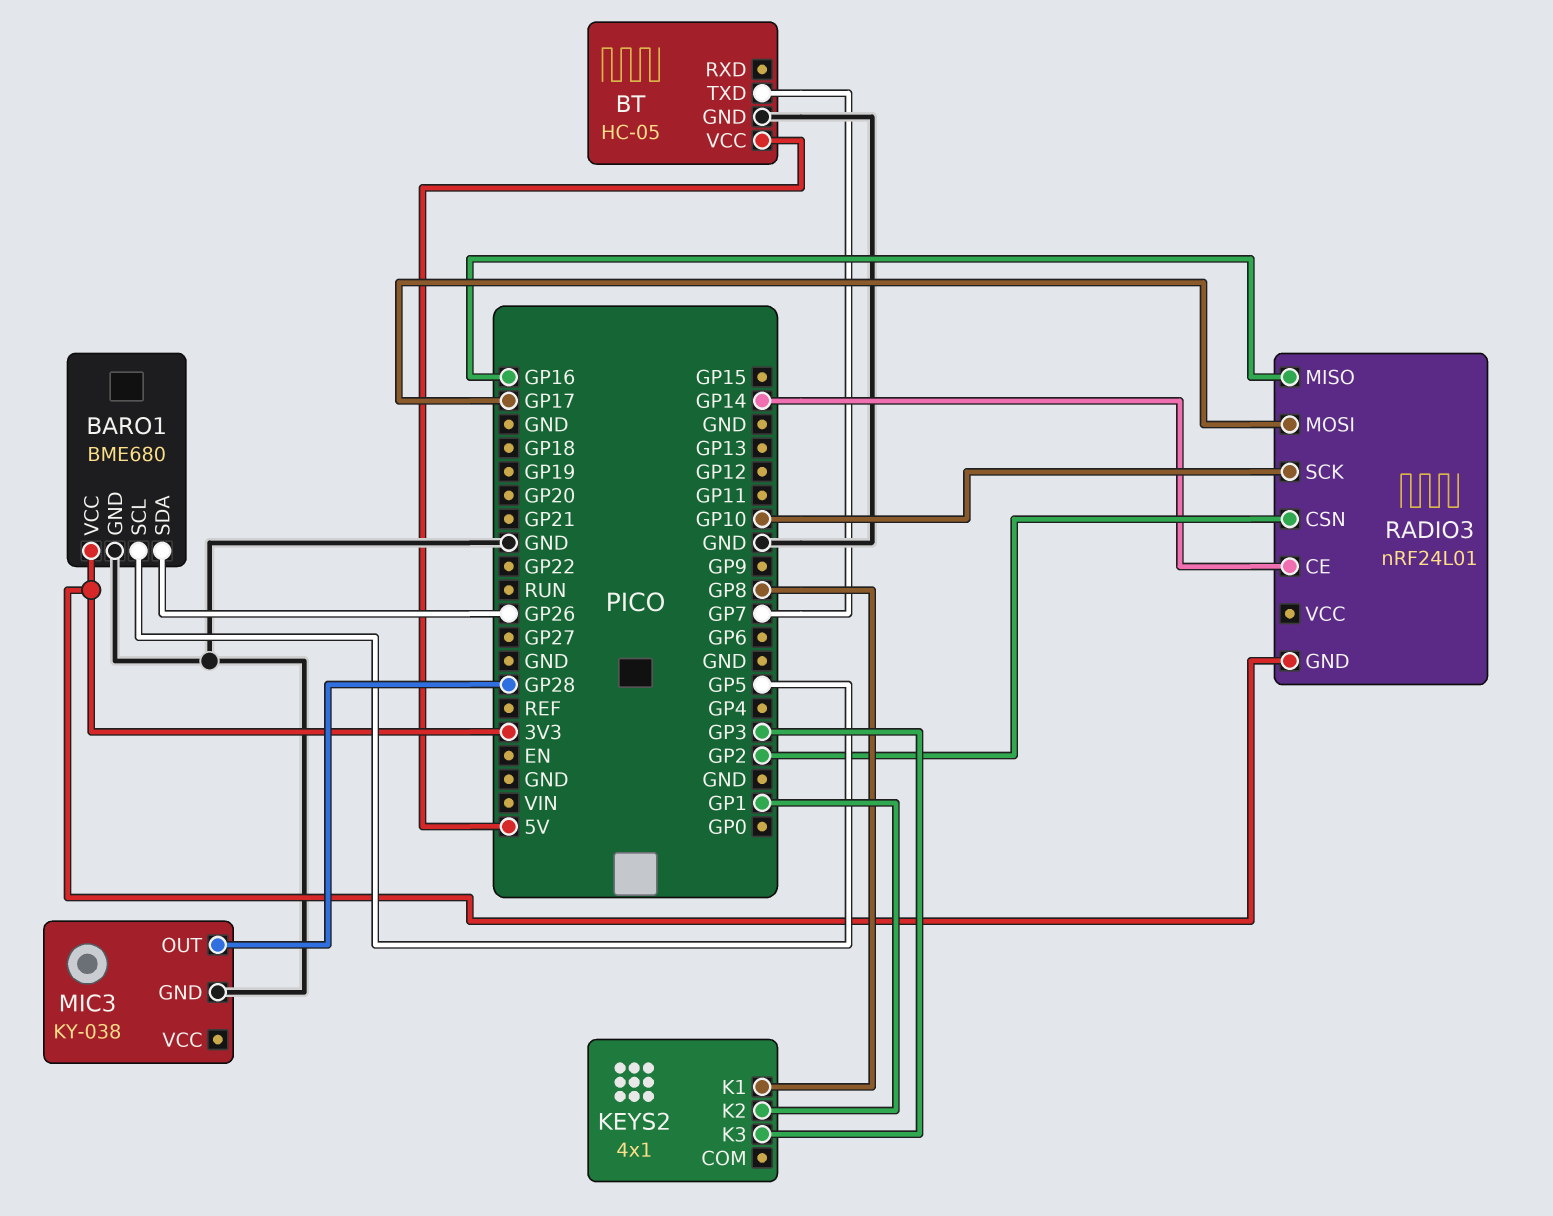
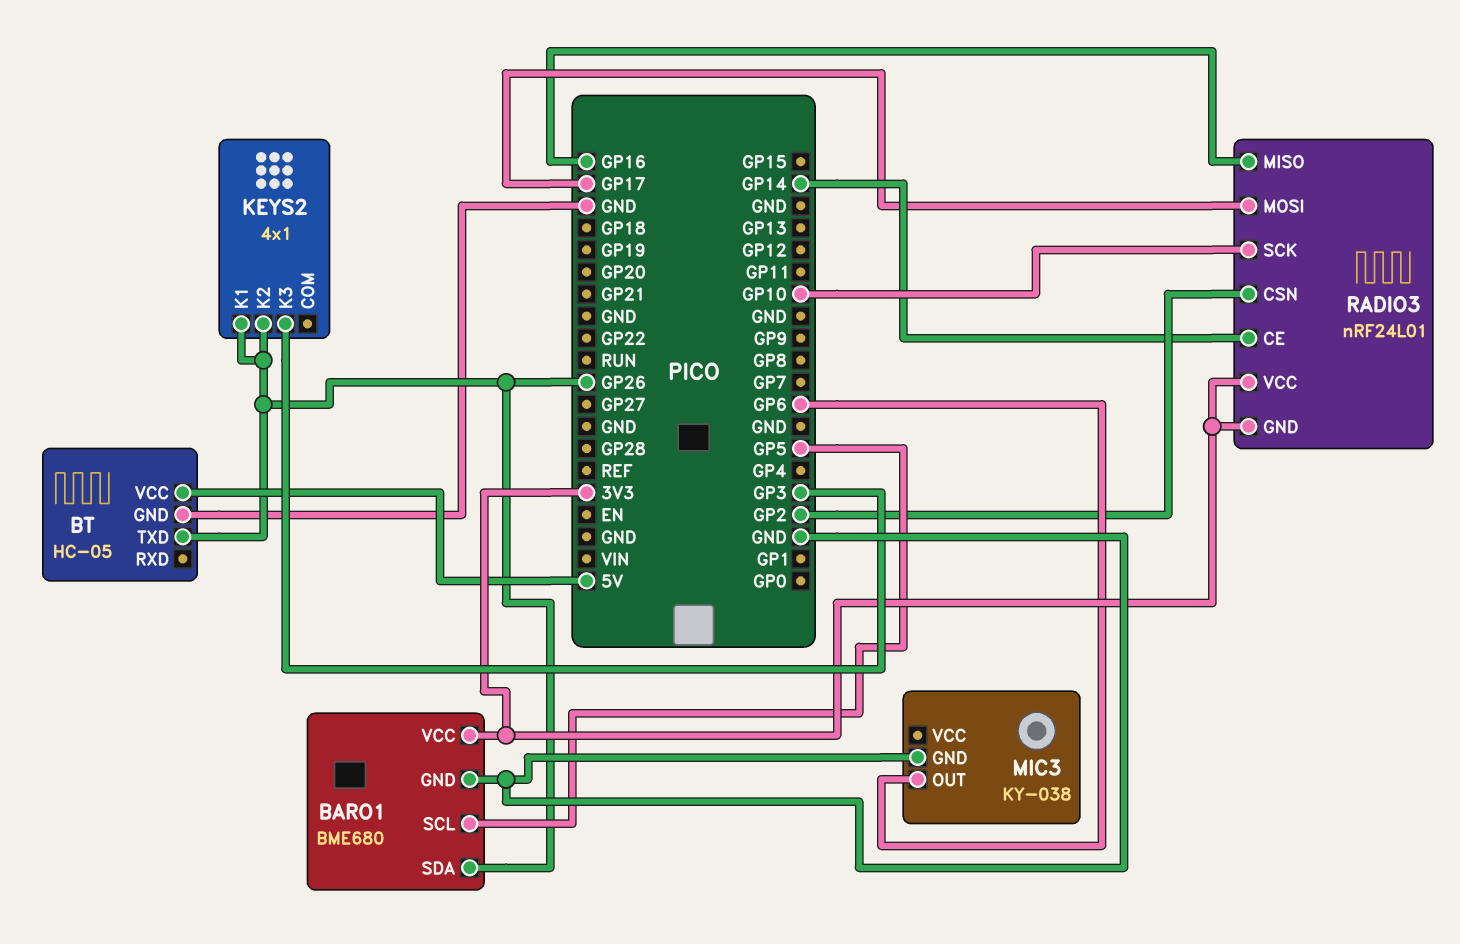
BT pin TXD: GP7 -> GP26
KEYS2 pin K1: GP8 -> GP26
KEYS2 pin K2: GP1 -> GP26
MIC3 pin OUT: GP28 -> GP6
RADIO3 pin VCC: none -> 3V3

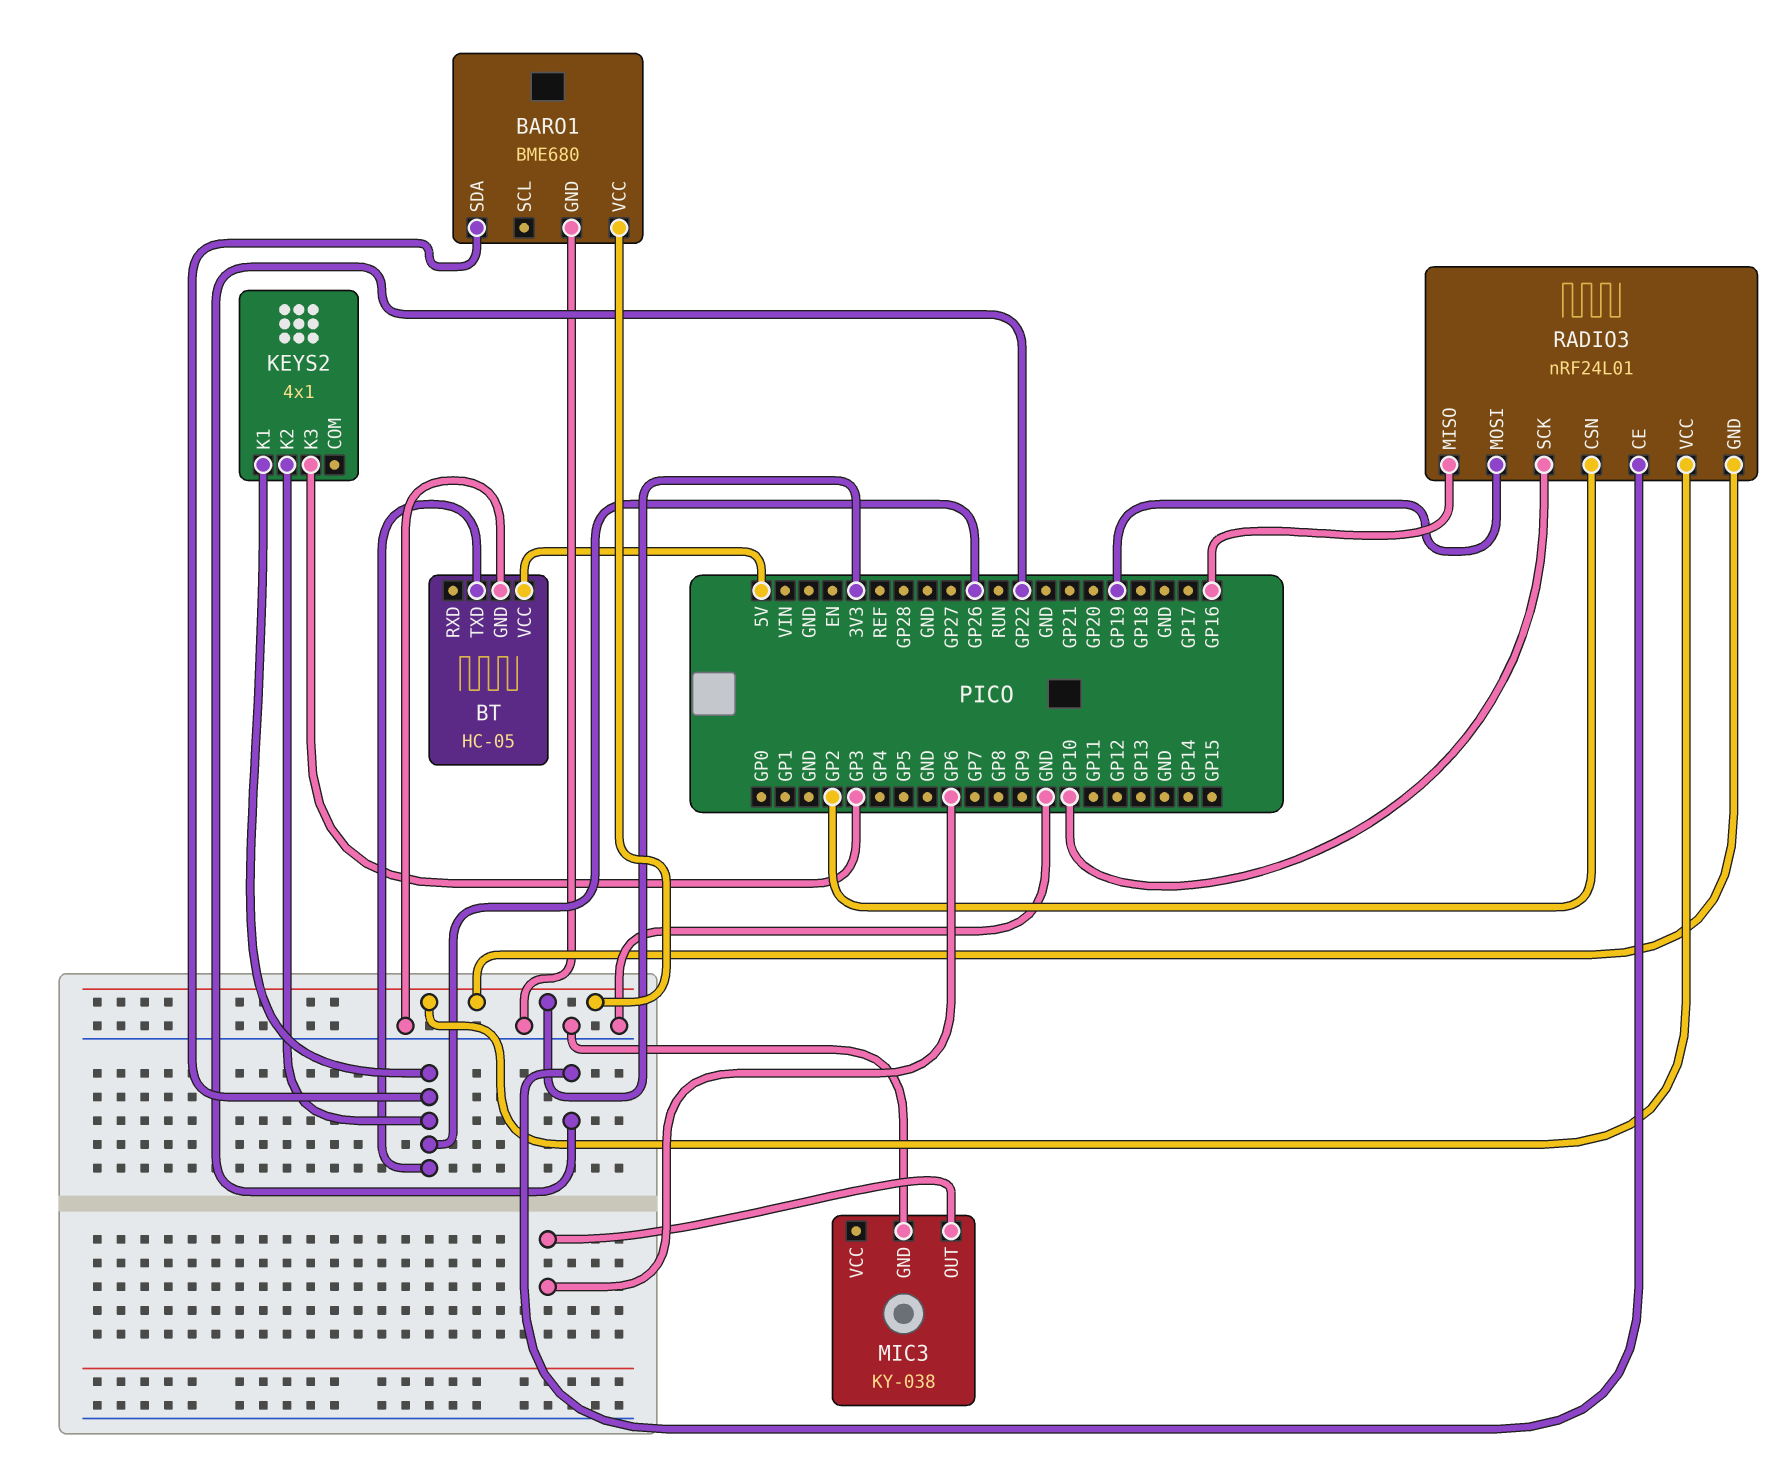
BARO1 pin SCL: GP5 -> none
RADIO3 pin CE: GP14 -> GP22
RADIO3 pin MOSI: GP17 -> GP19

